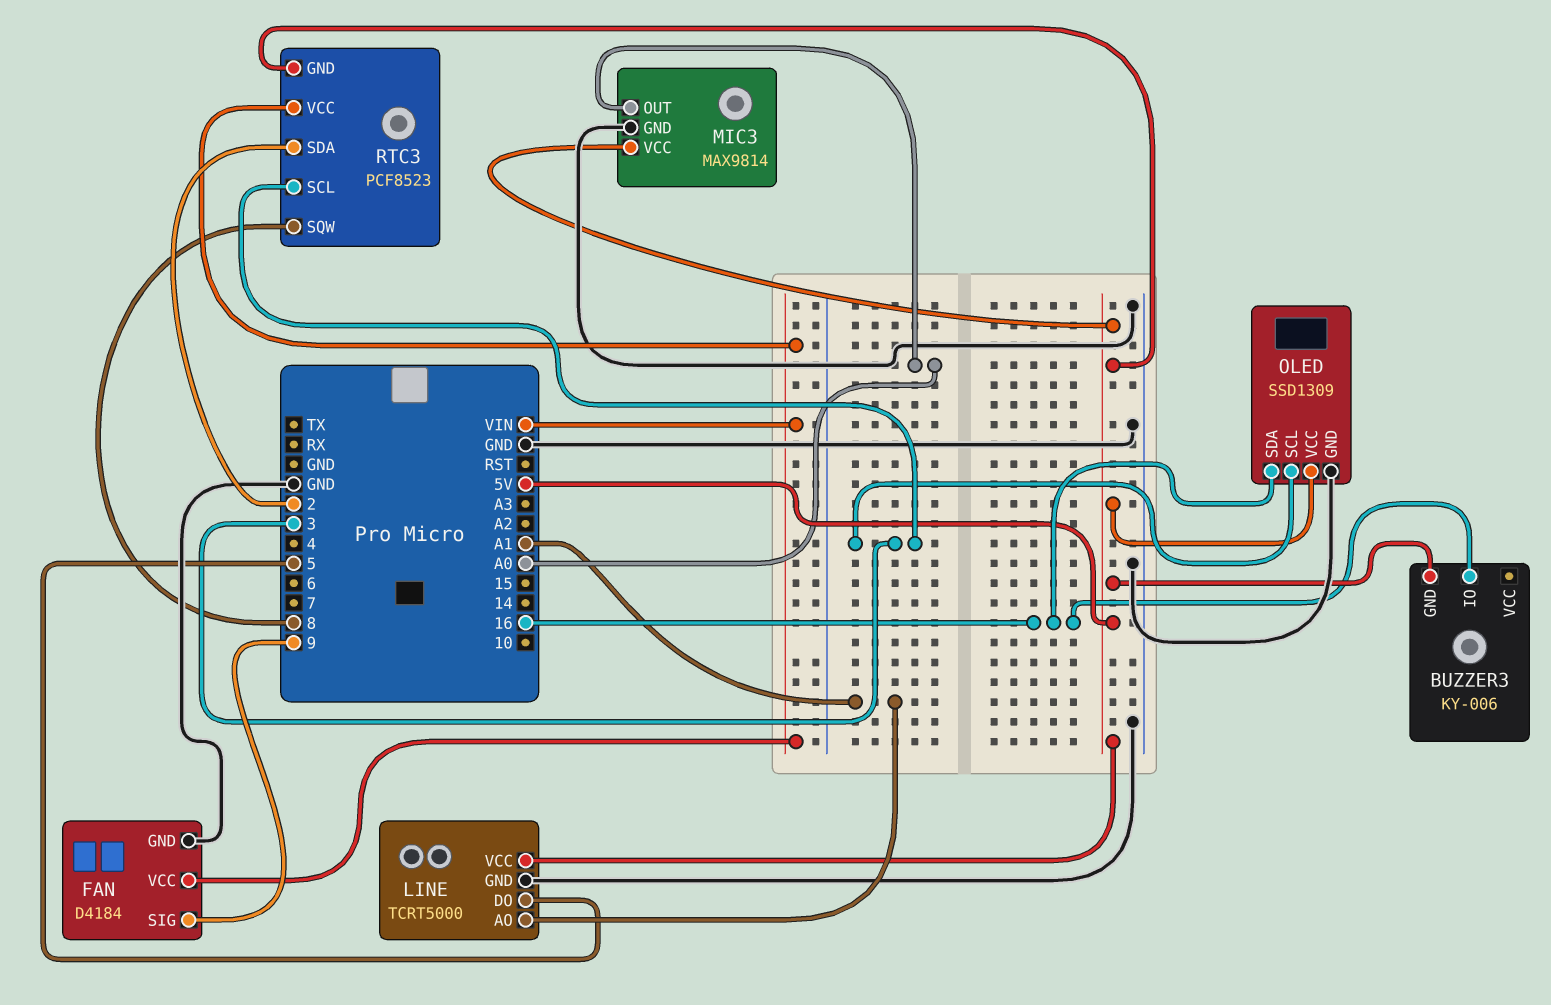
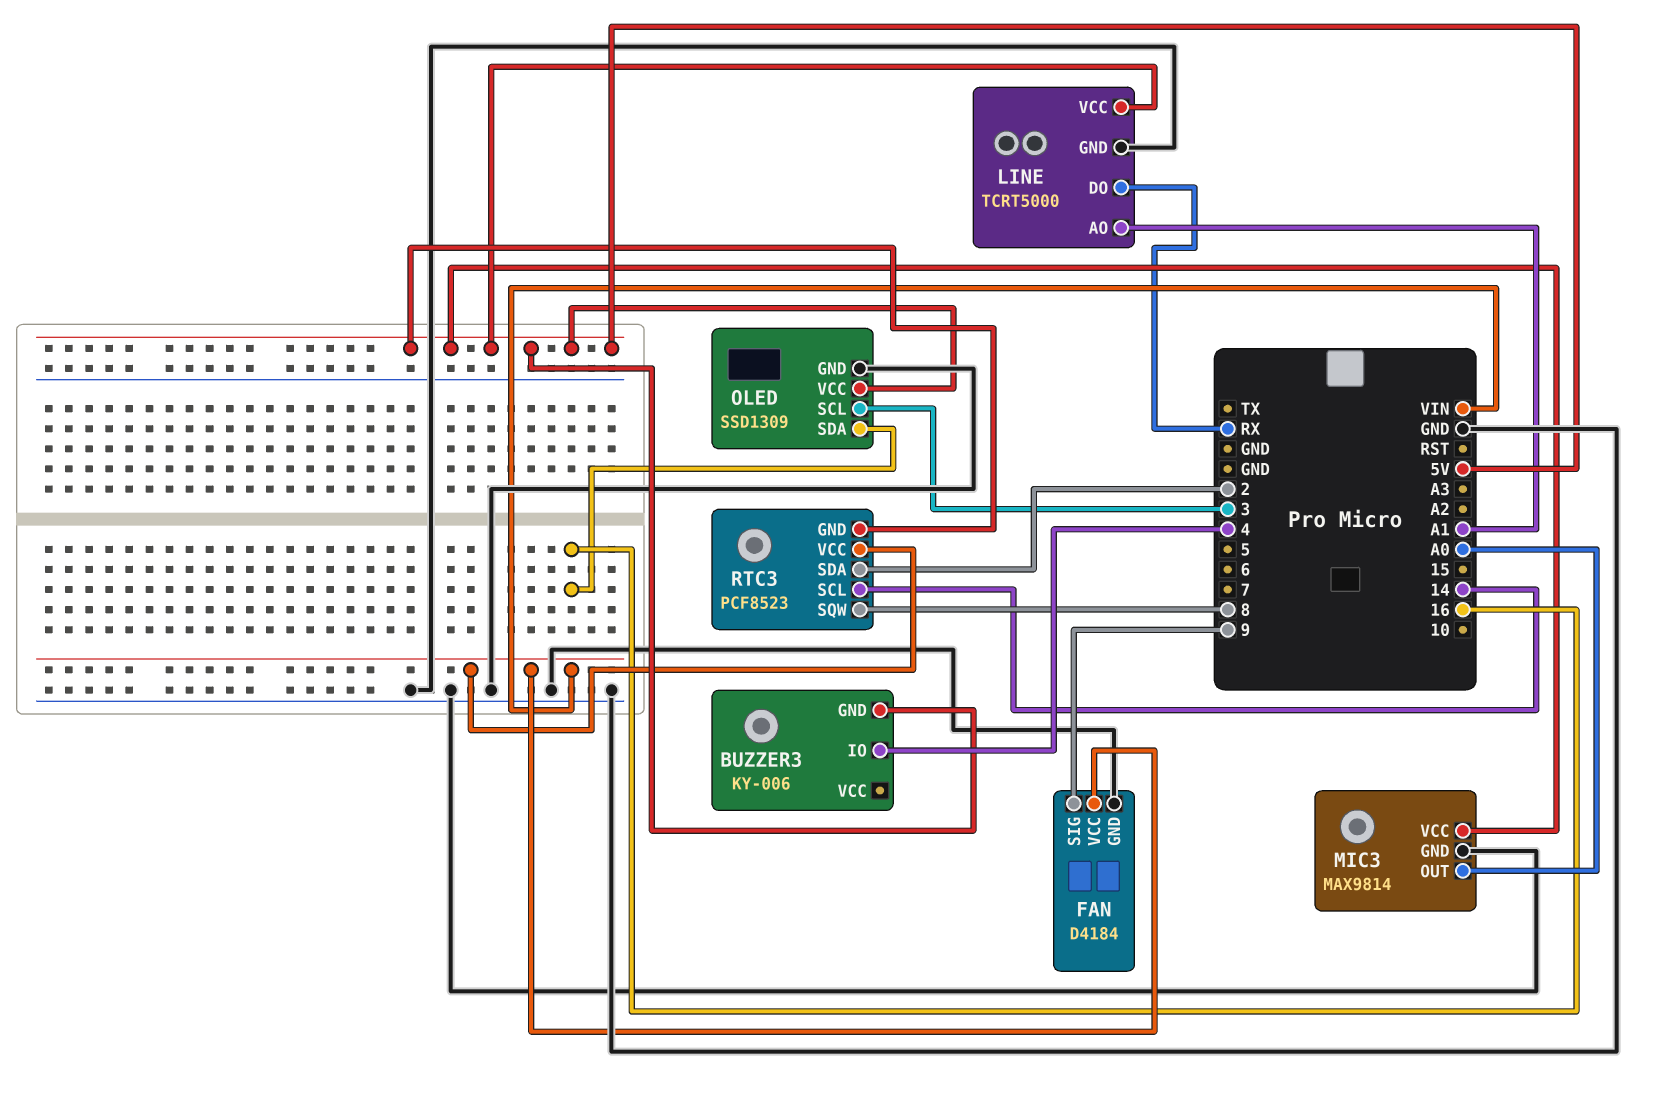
BUZZER3 pin IO: 16 -> 4
LINE pin DO: 5 -> RX
RTC3 pin SCL: 3 -> 14

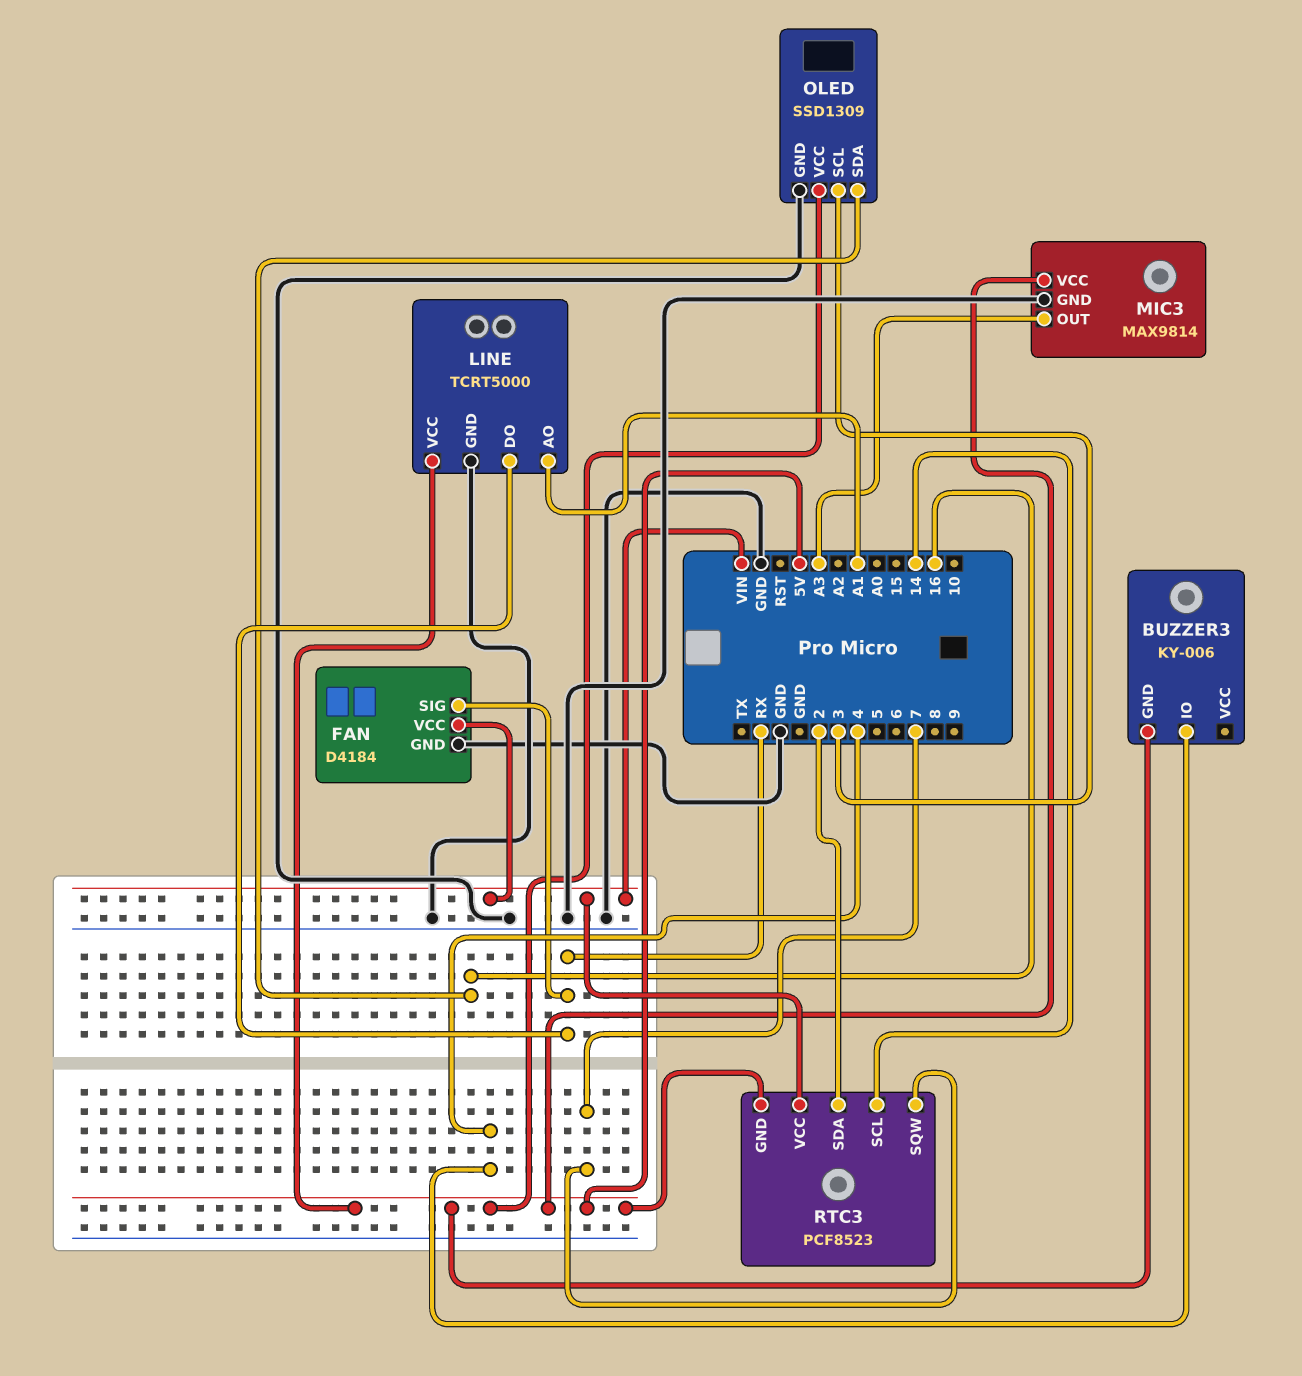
FAN pin SIG: 9 -> RX
MIC3 pin OUT: A0 -> A3
RTC3 pin SQW: 8 -> 7

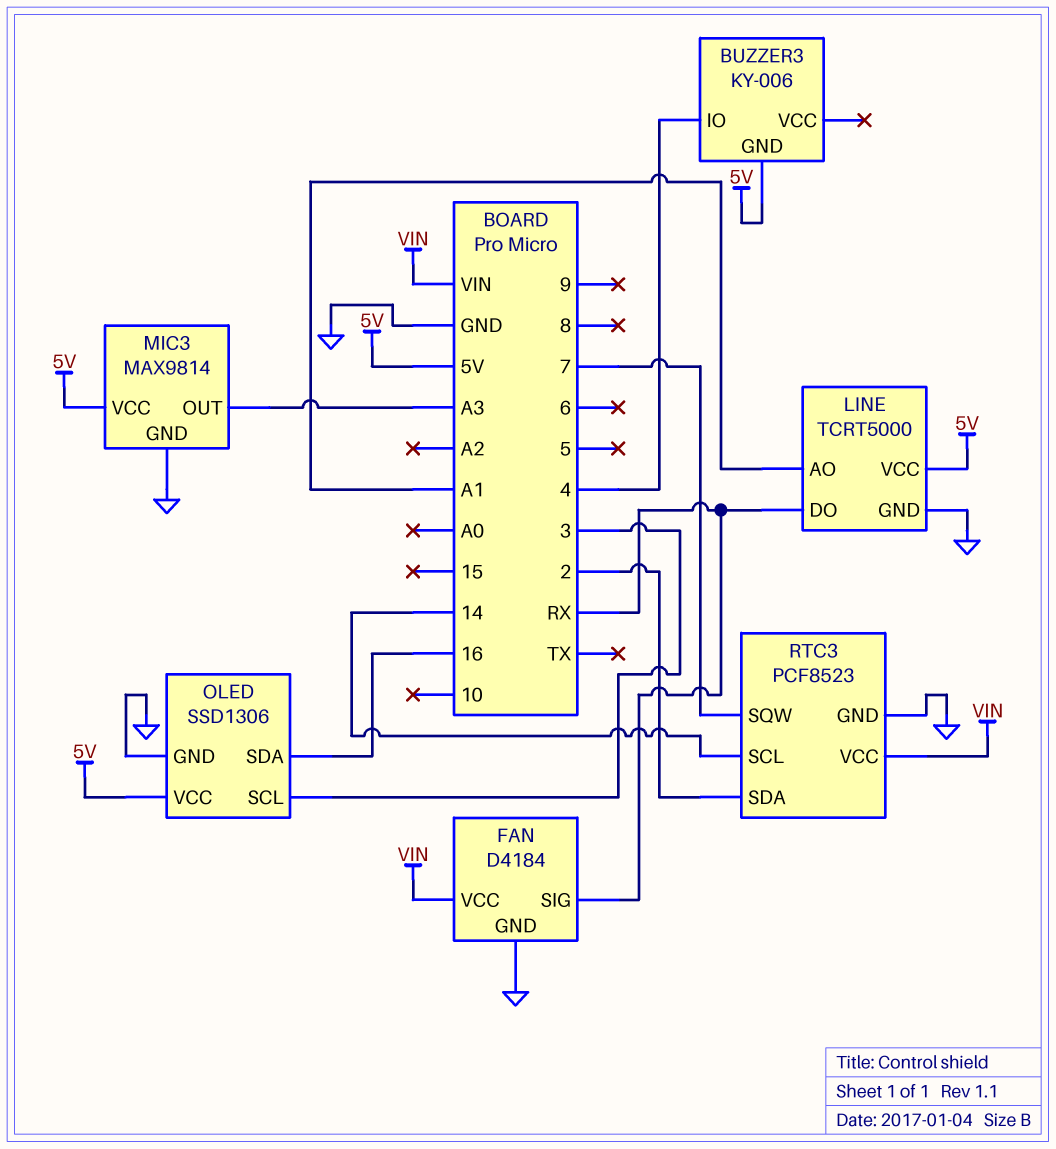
OLED: SSD1309 -> SSD1306
RTC3 pin GND: 5V -> GND

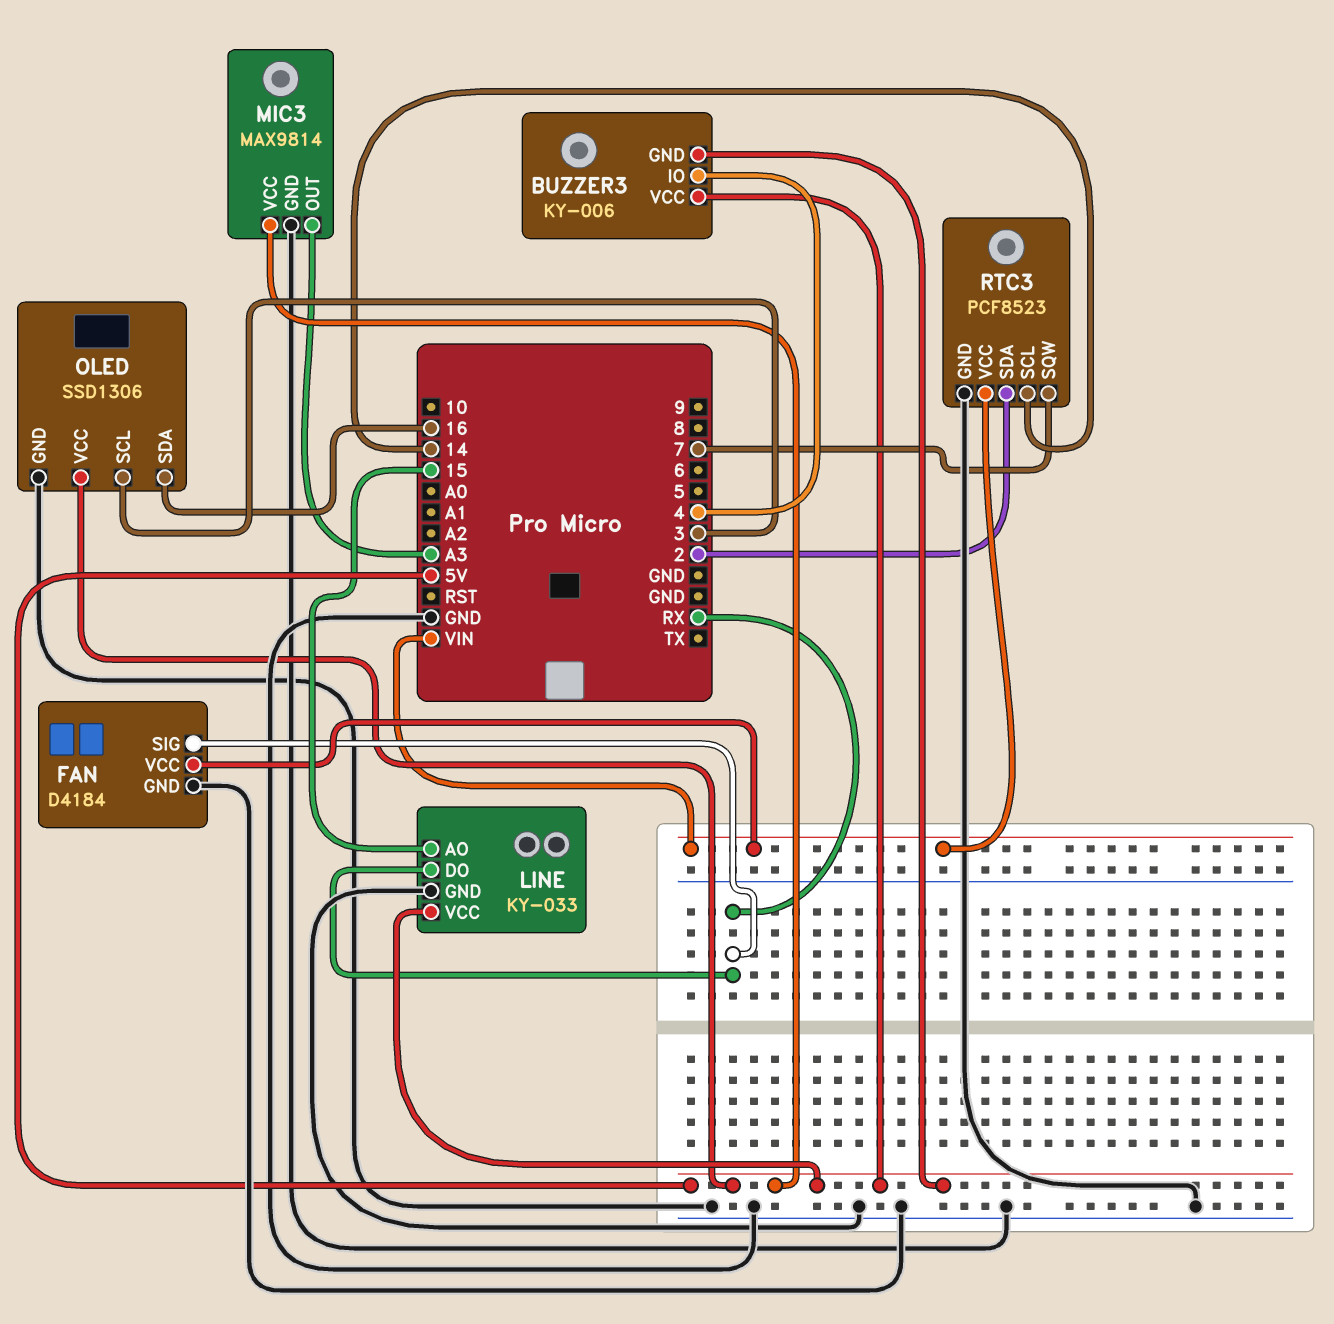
BUZZER3 pin VCC: none -> 5V
LINE: TCRT5000 -> KY-033
LINE pin AO: A1 -> 15

